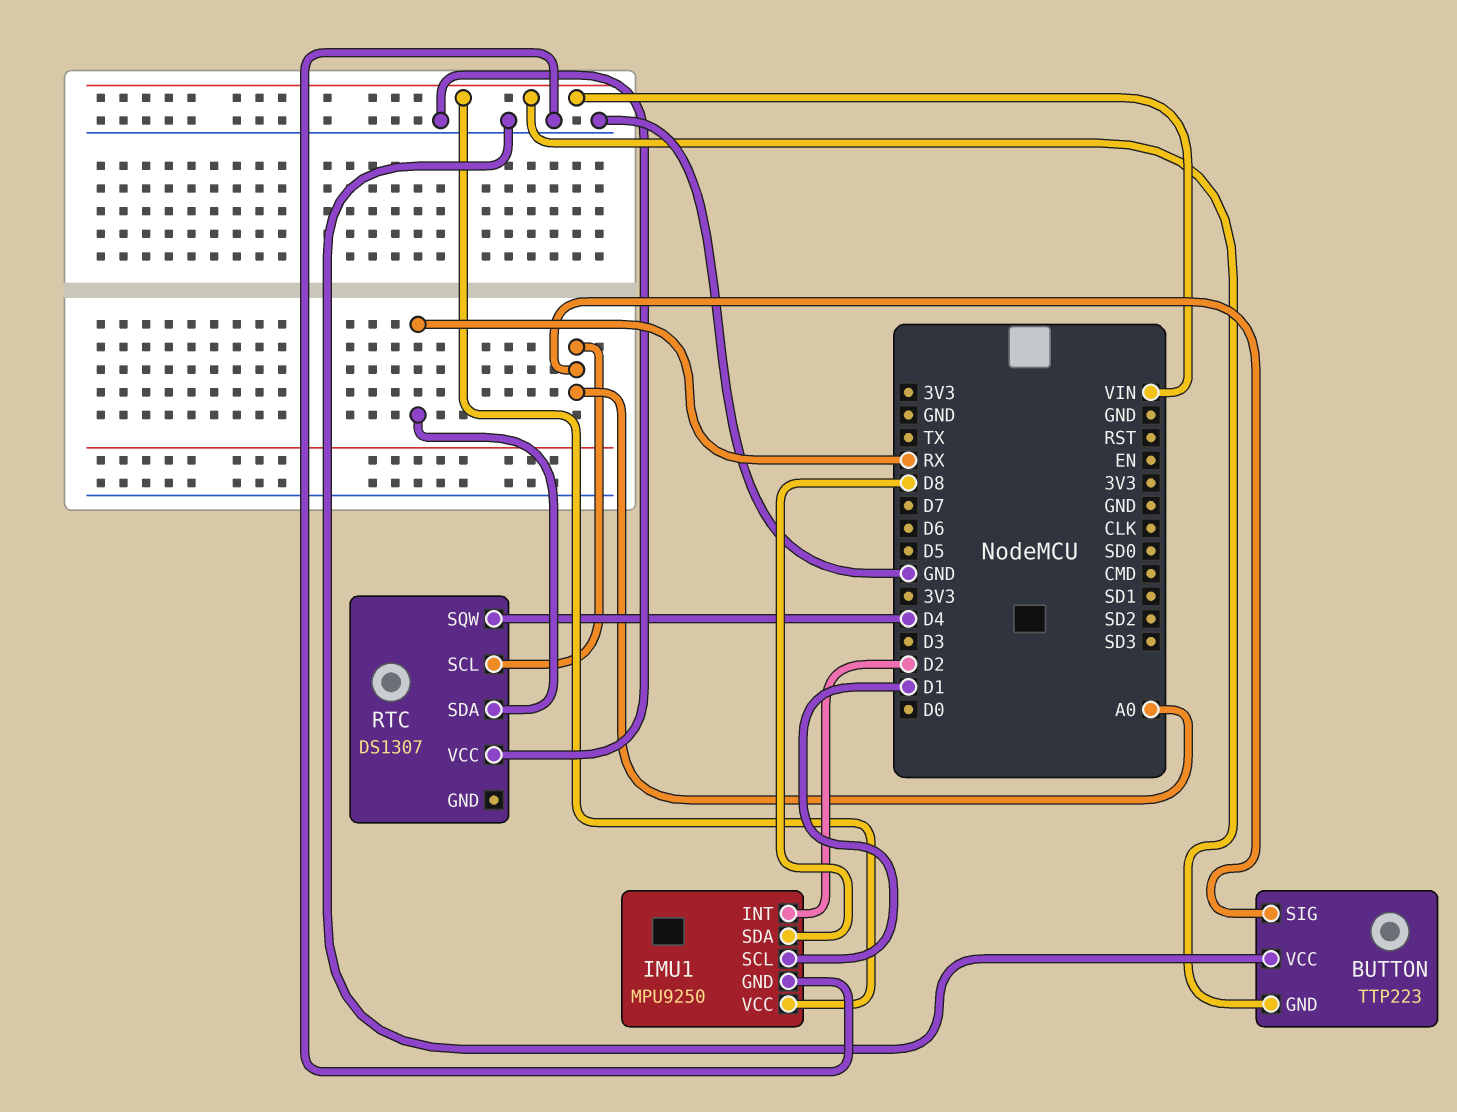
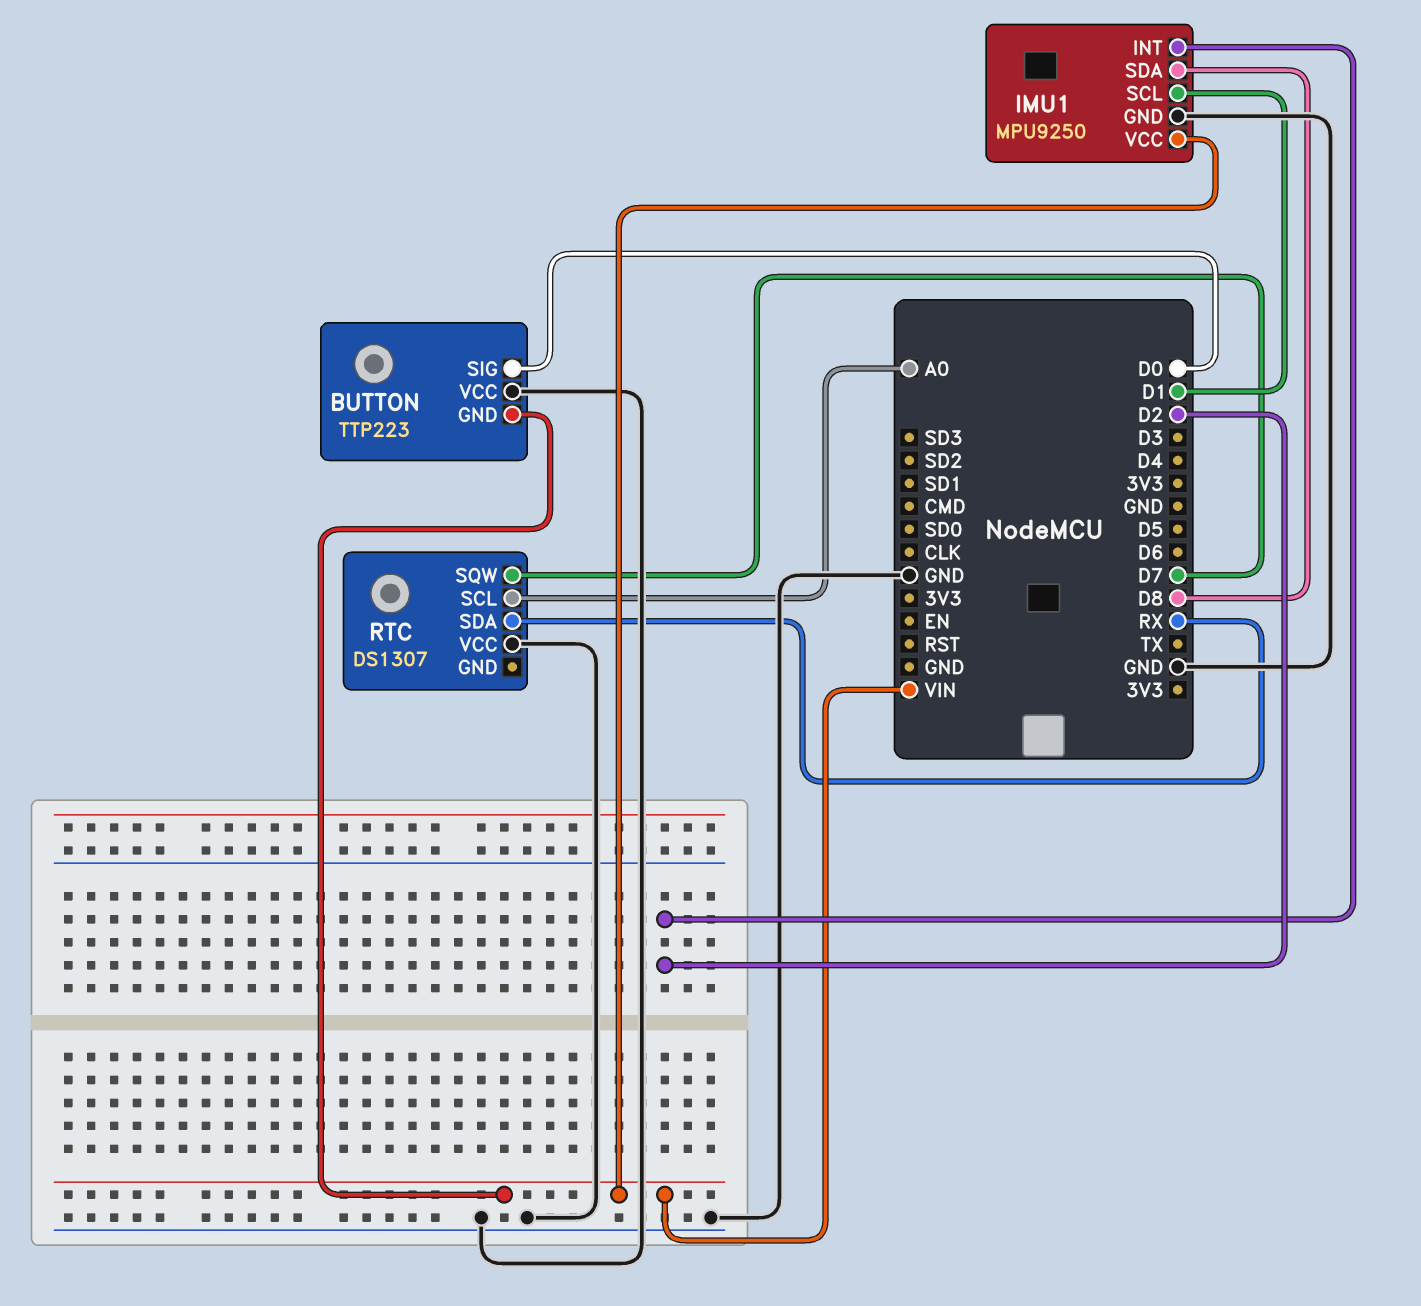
BUTTON pin SIG: A0 -> D0
RTC pin SQW: D4 -> D7

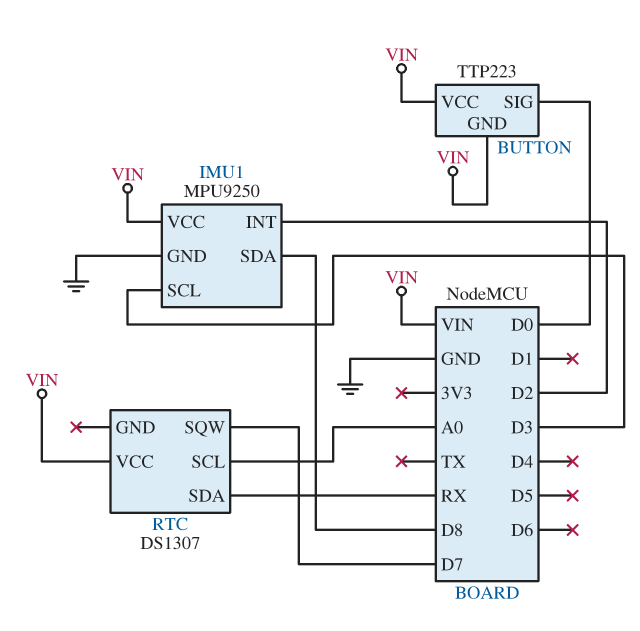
BUTTON pin VCC: GND -> VIN
IMU1 pin SCL: D1 -> D3
RTC pin VCC: GND -> VIN

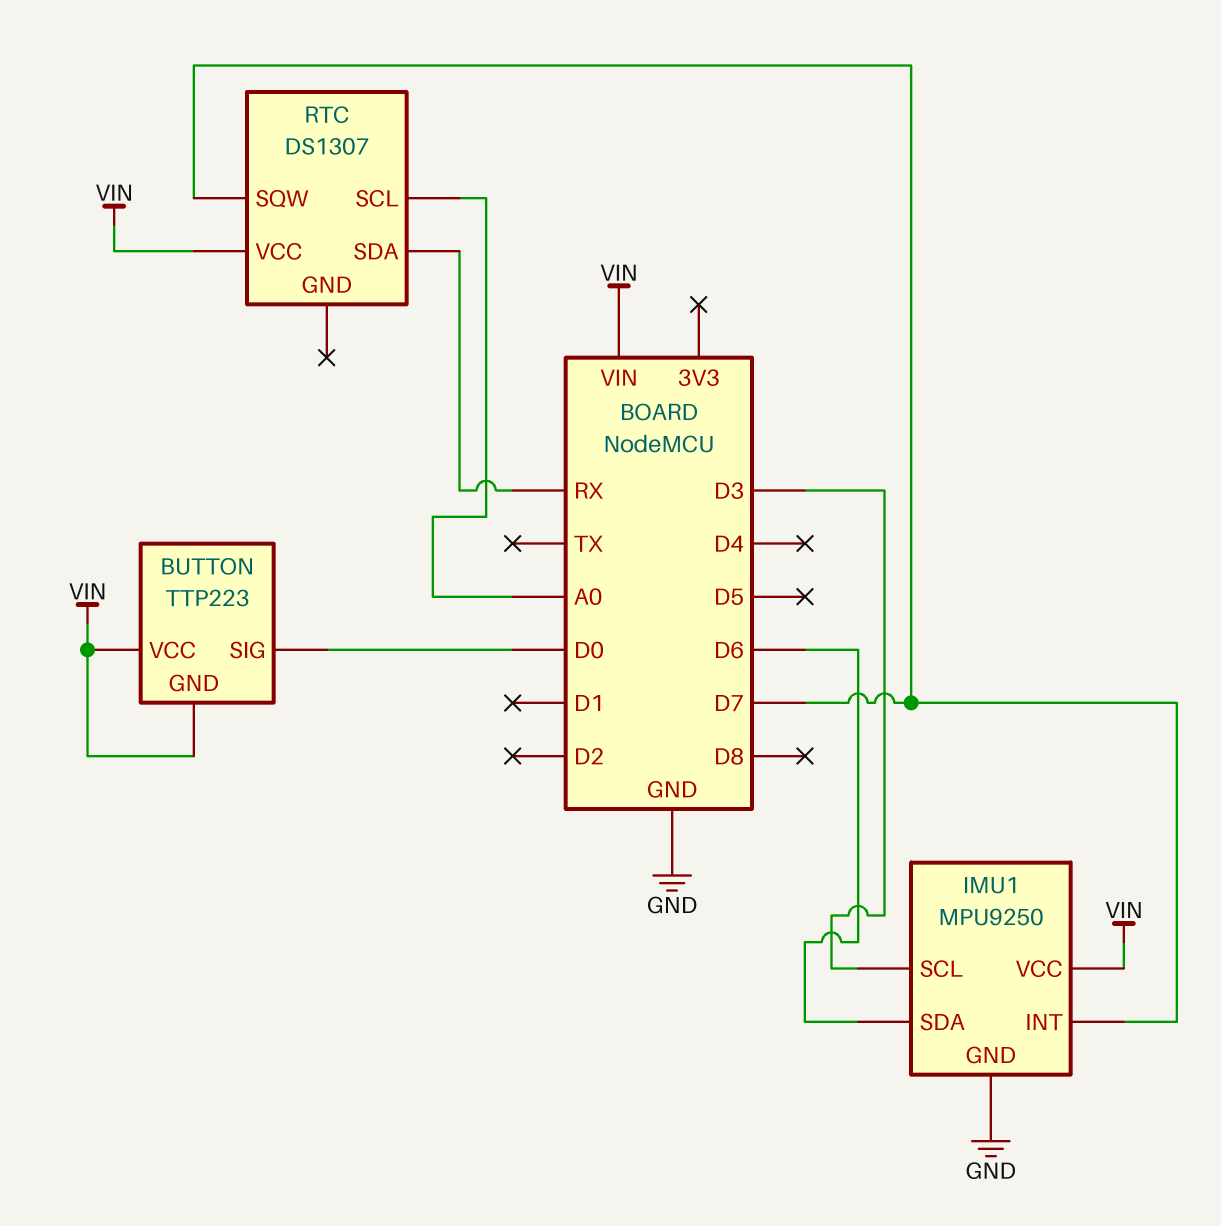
IMU1 pin INT: D2 -> D7
IMU1 pin SDA: D8 -> D6

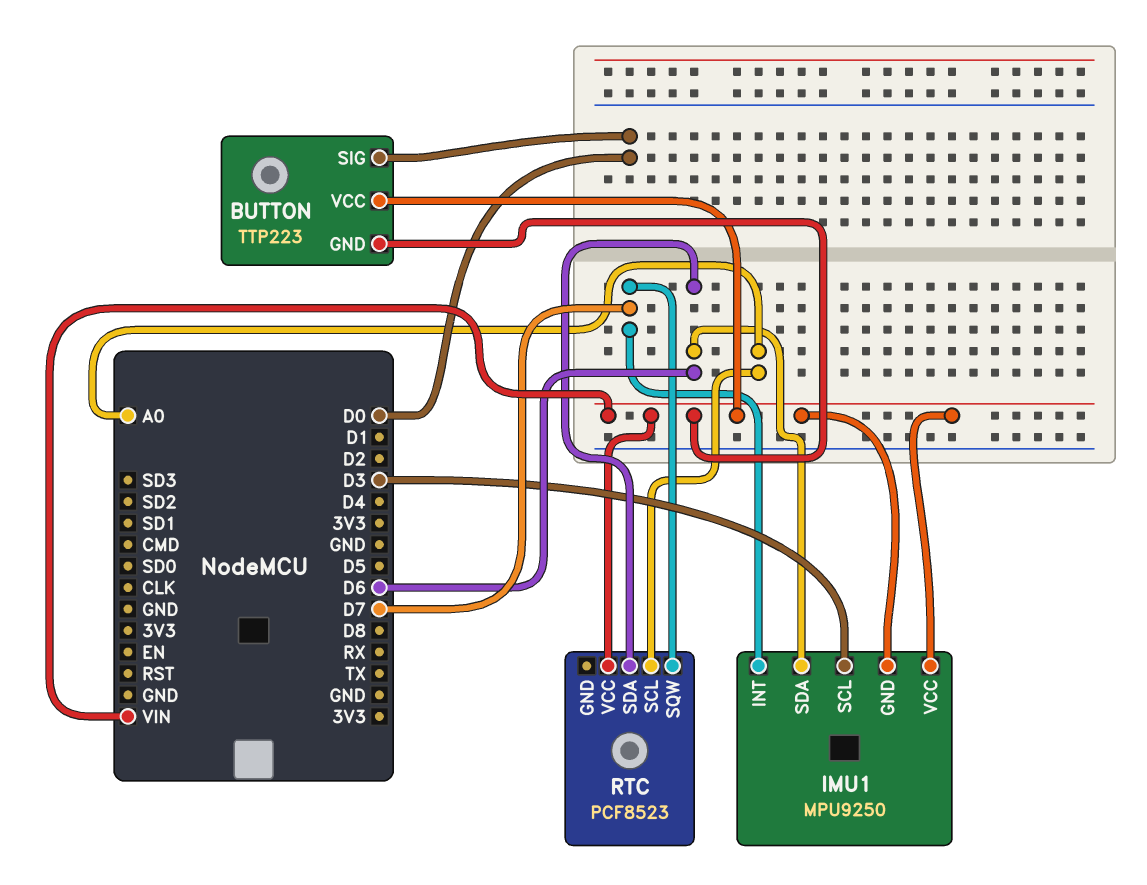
IMU1 pin GND: GND -> VIN
RTC: DS1307 -> PCF8523
RTC pin SDA: RX -> D6

